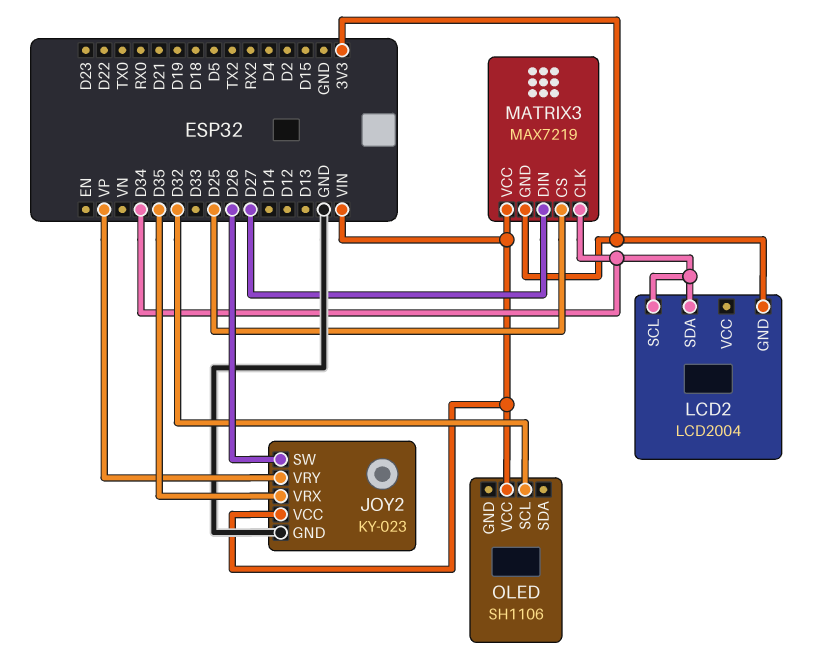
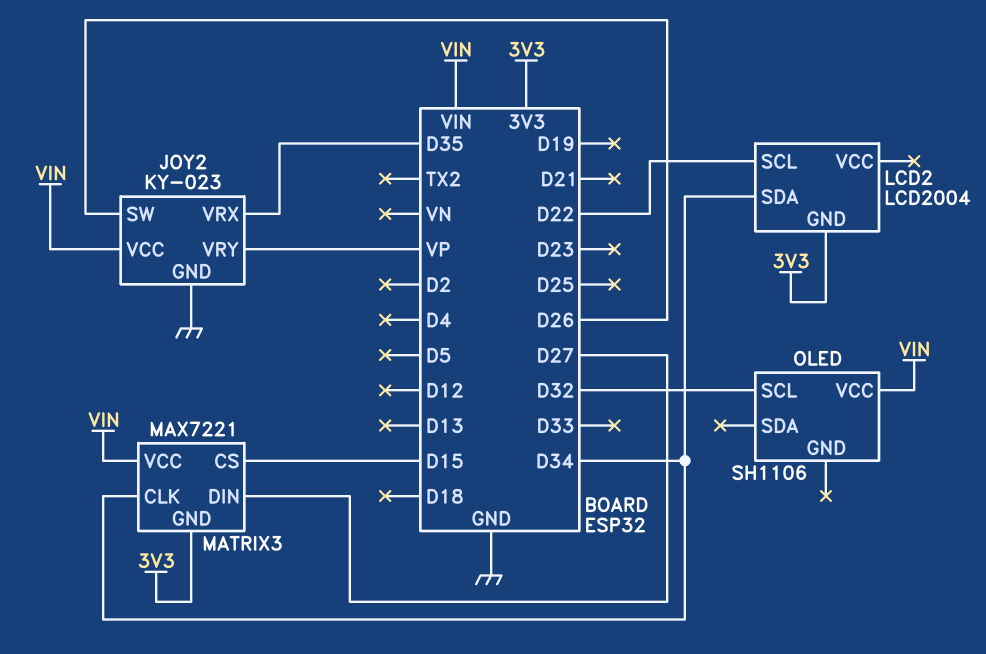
LCD2 pin SCL: D34 -> D22
MATRIX3: MAX7219 -> MAX7221
MATRIX3 pin CS: D25 -> D15

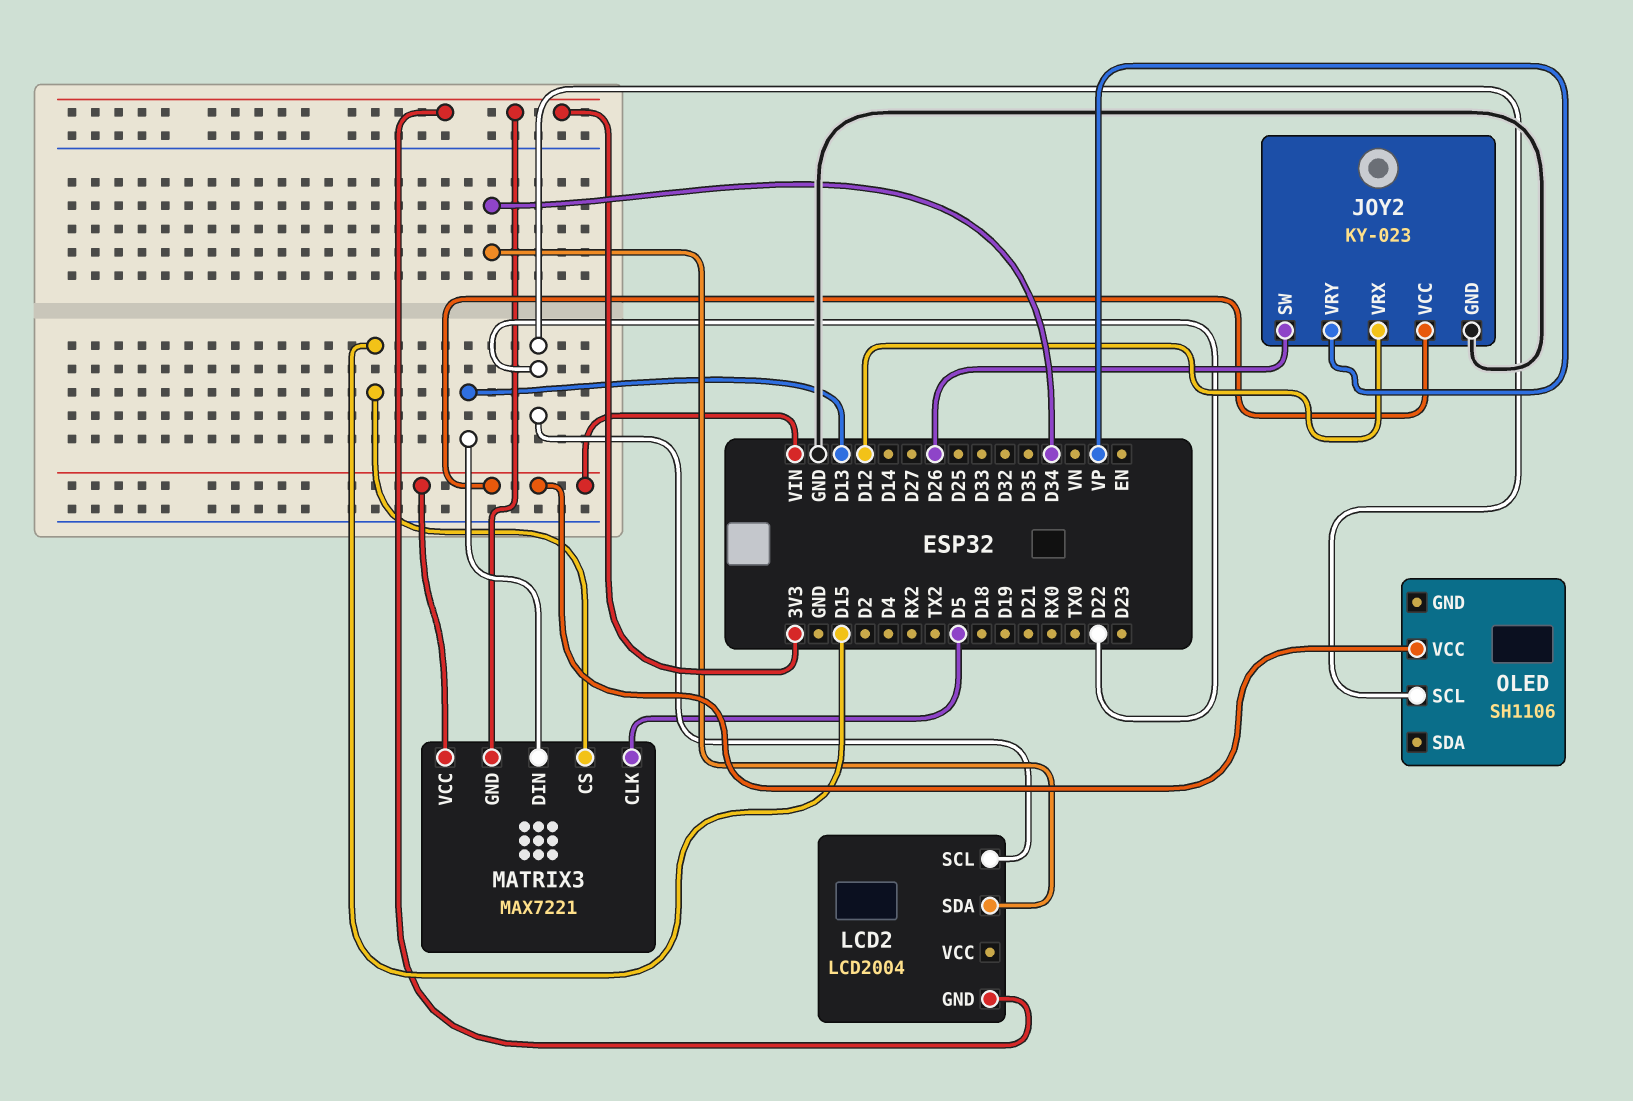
JOY2 pin VRX: D35 -> D12
MATRIX3 pin CLK: D34 -> D5
MATRIX3 pin DIN: D27 -> D13
OLED pin SCL: D32 -> D22

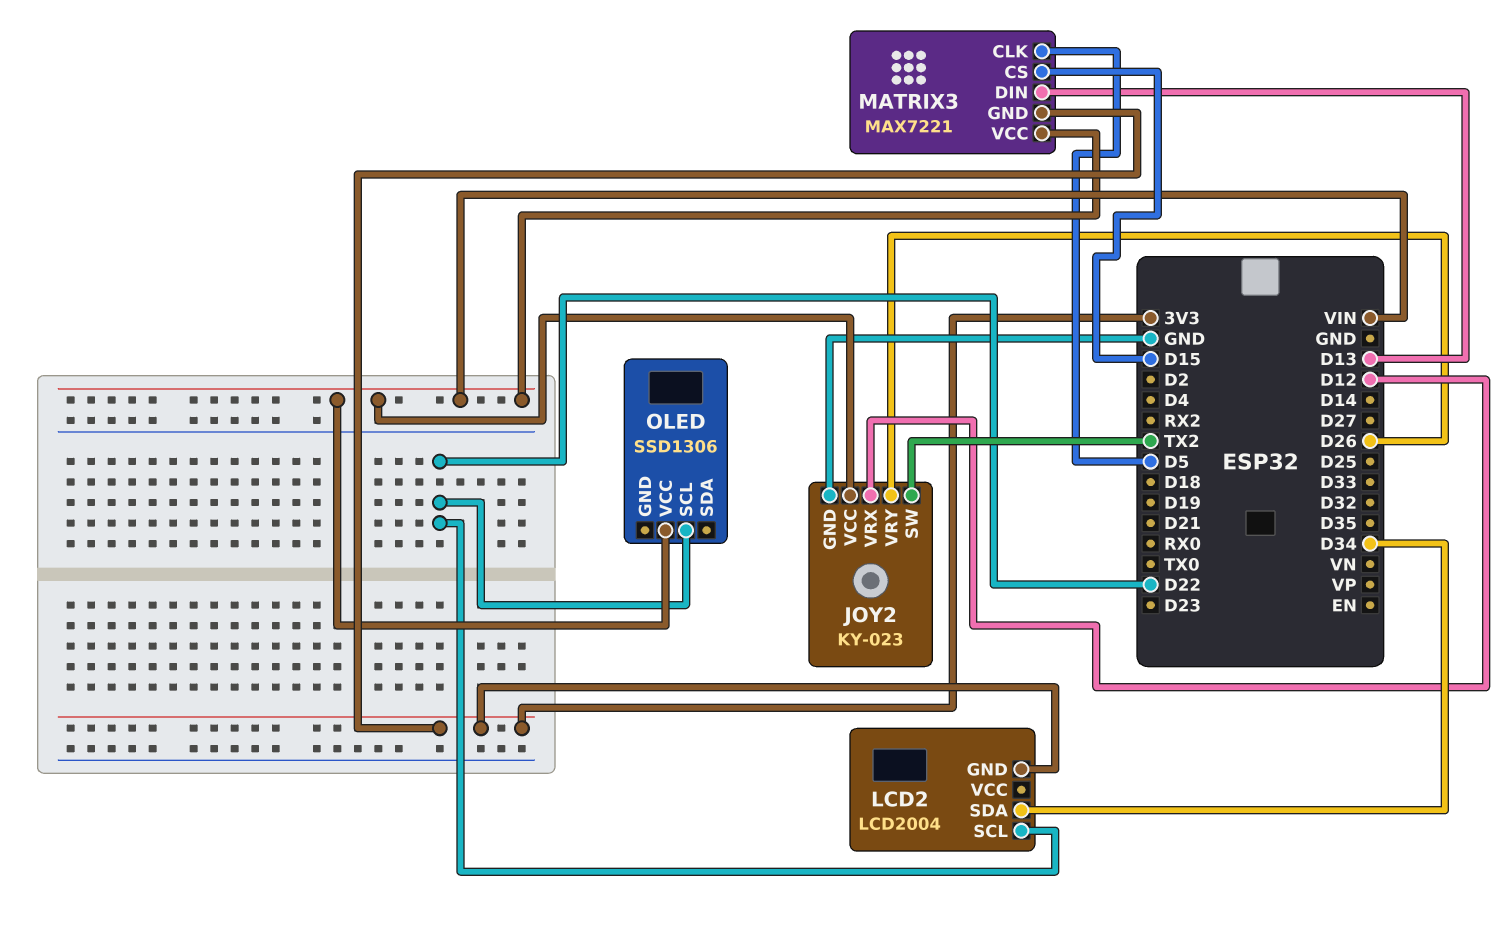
JOY2 pin SW: D26 -> TX2
JOY2 pin VRY: VP -> D26
OLED: SH1106 -> SSD1306

